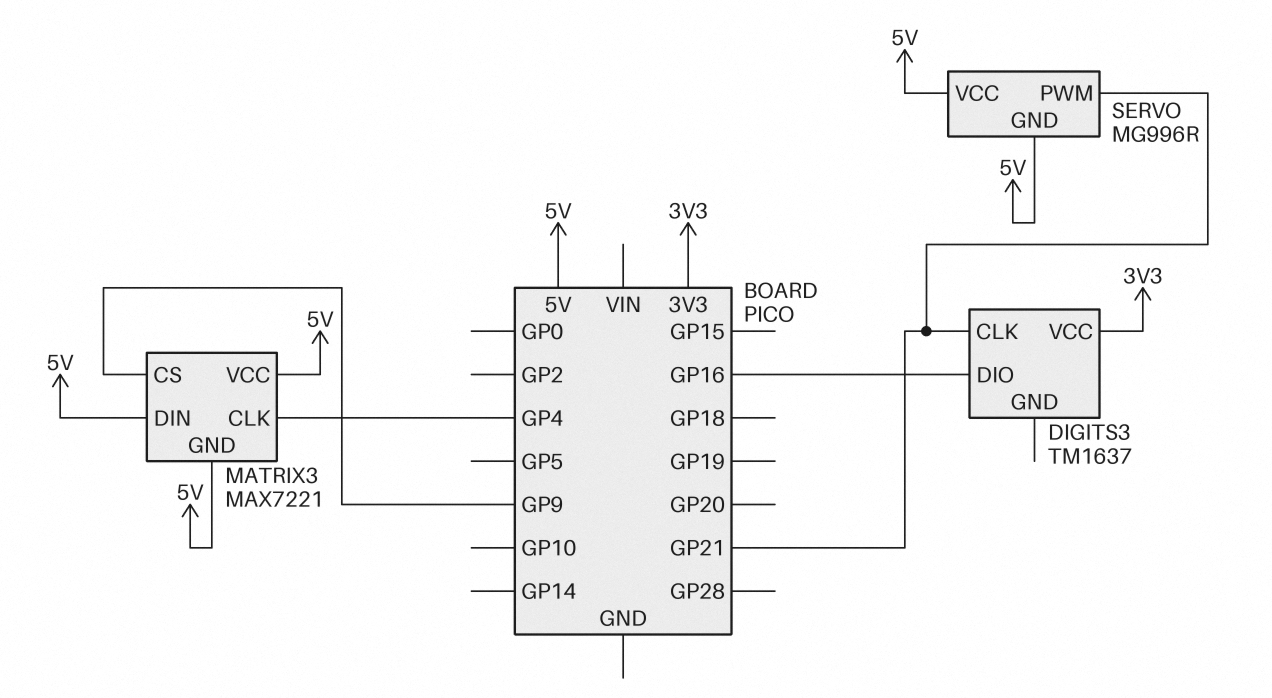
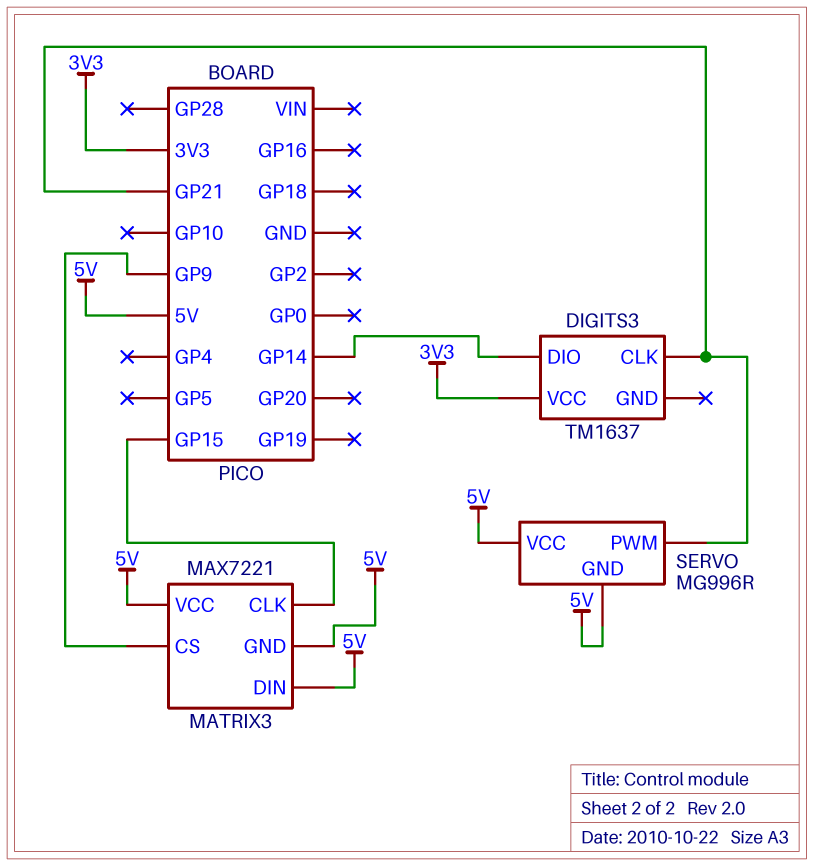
DIGITS3 pin DIO: GP16 -> GP14
MATRIX3 pin CLK: GP4 -> GP15

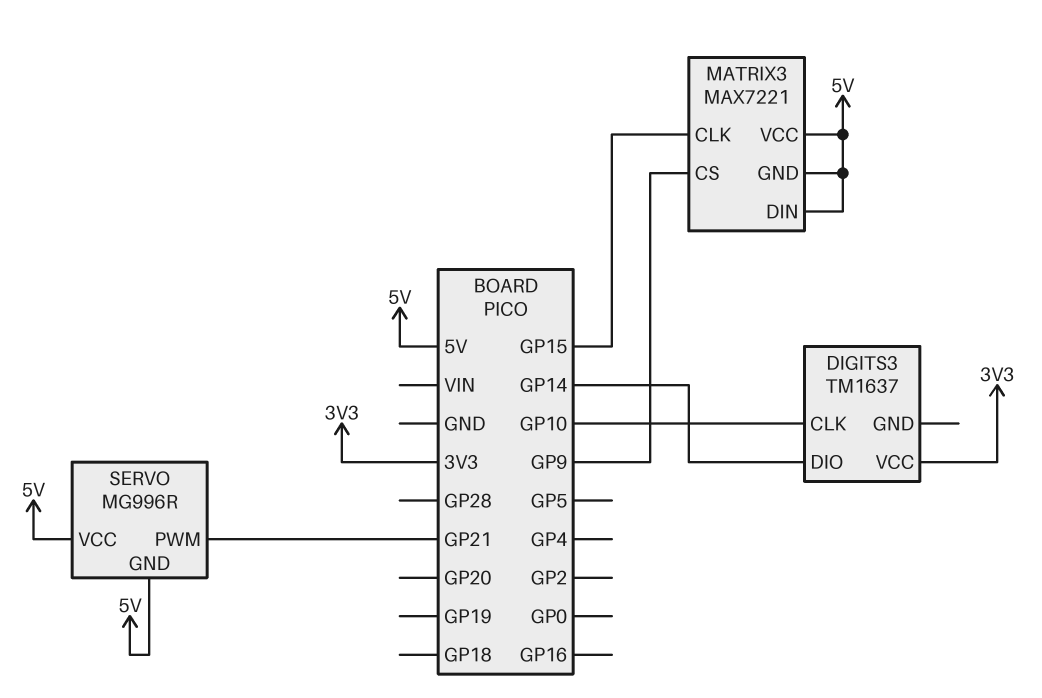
DIGITS3 pin CLK: GP21 -> GP10

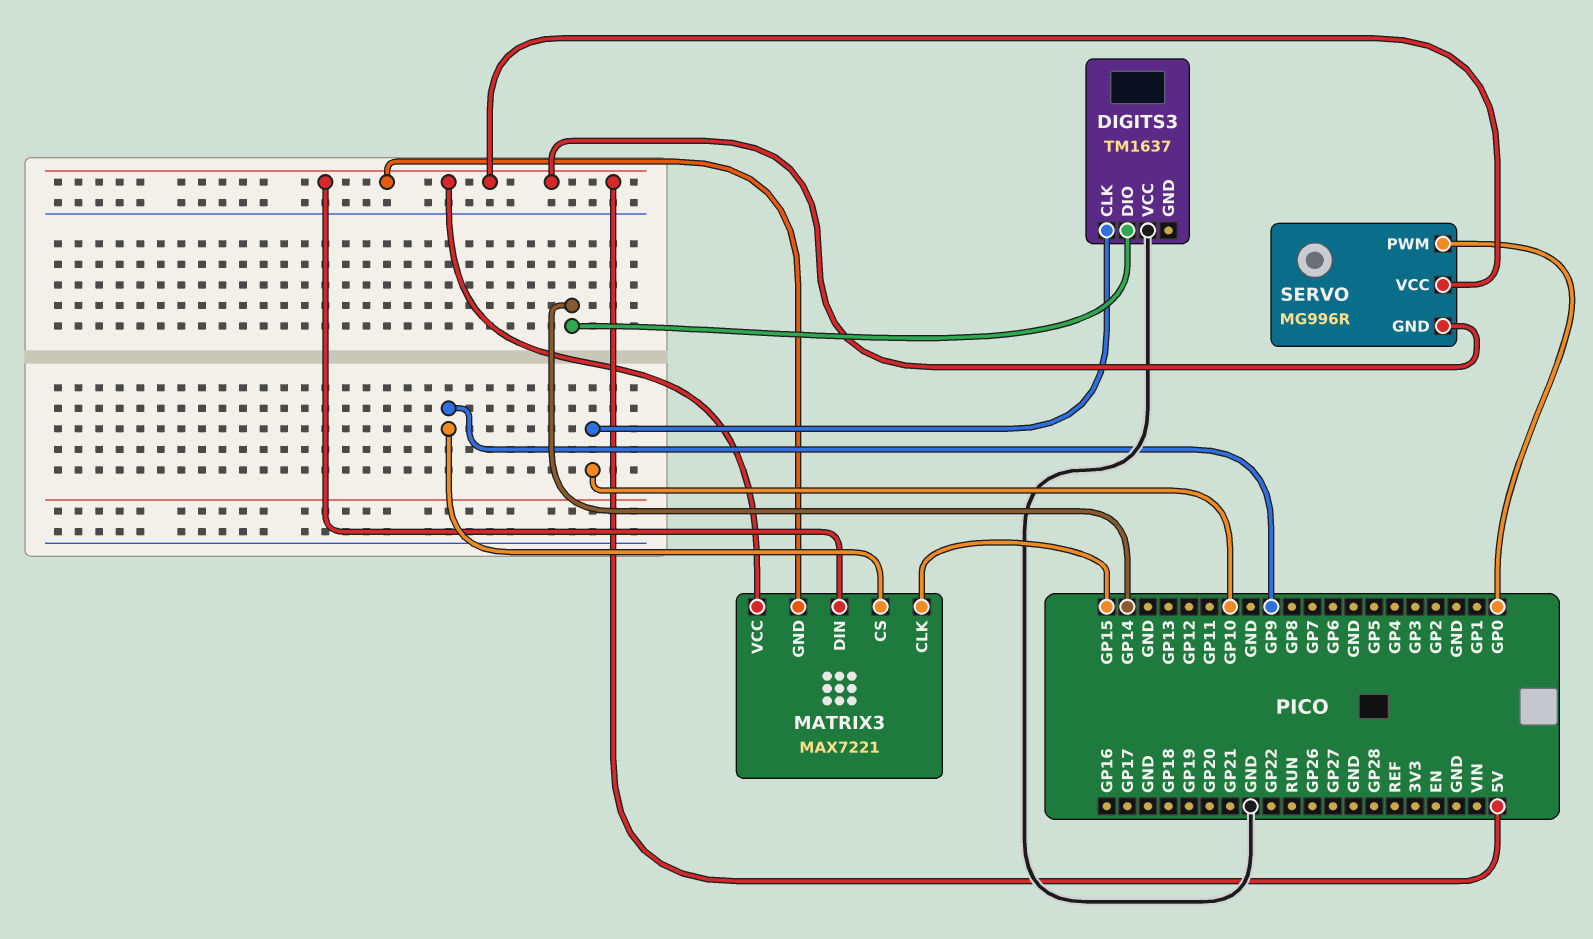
DIGITS3 pin VCC: 3V3 -> GND
SERVO pin PWM: GP21 -> GP0

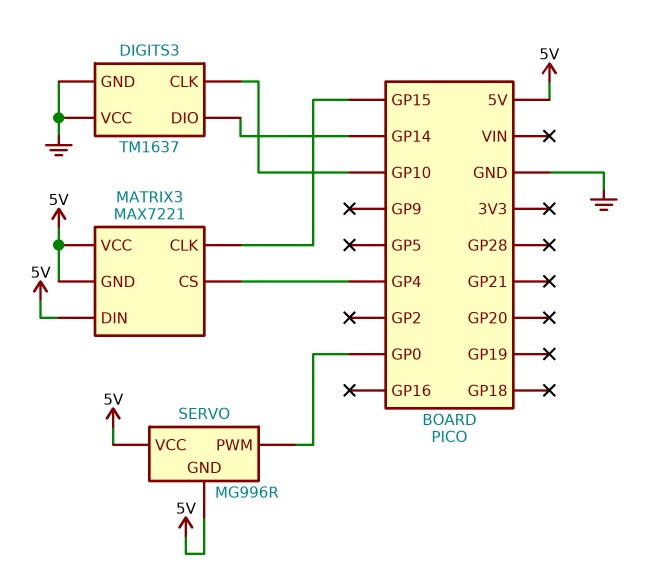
DIGITS3 pin GND: none -> GND
MATRIX3 pin CS: GP9 -> GP4

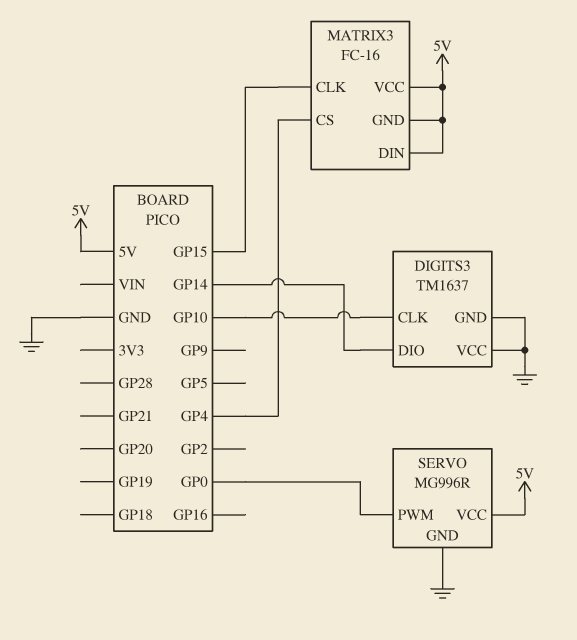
MATRIX3: MAX7221 -> FC-16
SERVO pin GND: 5V -> GND

